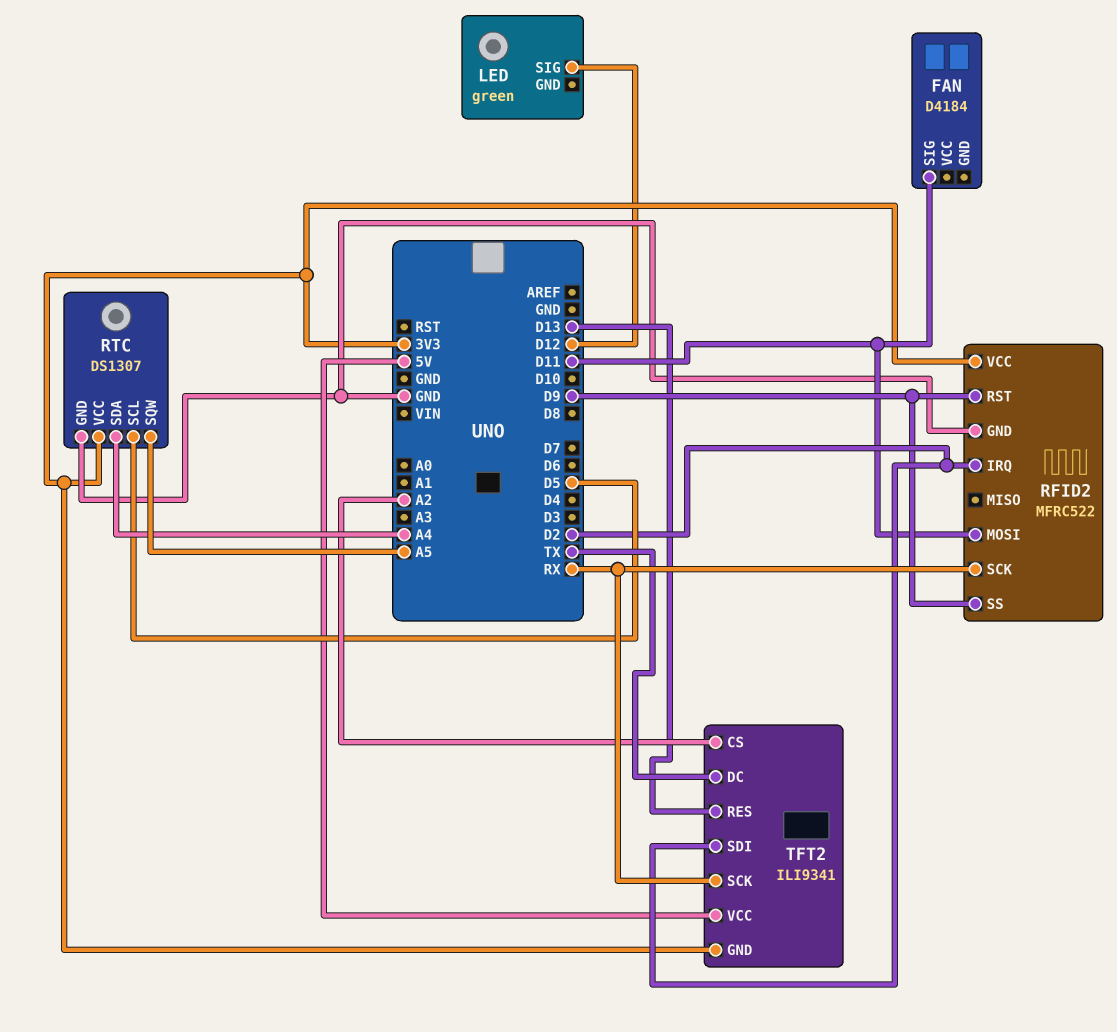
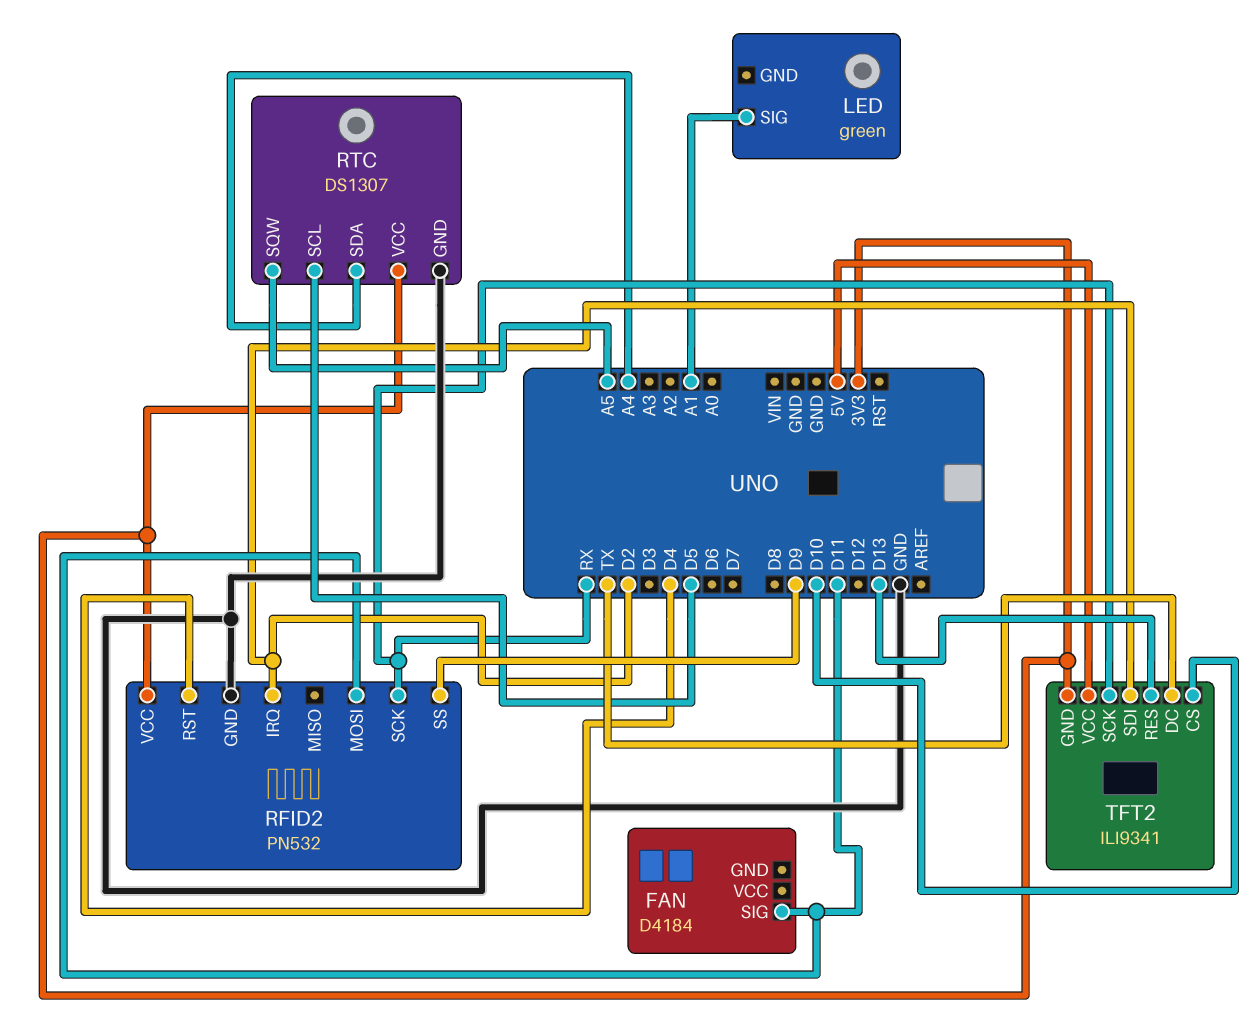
LED pin SIG: D12 -> A1
RFID2: MFRC522 -> PN532
RFID2 pin RST: D9 -> D4
TFT2 pin CS: A2 -> D10

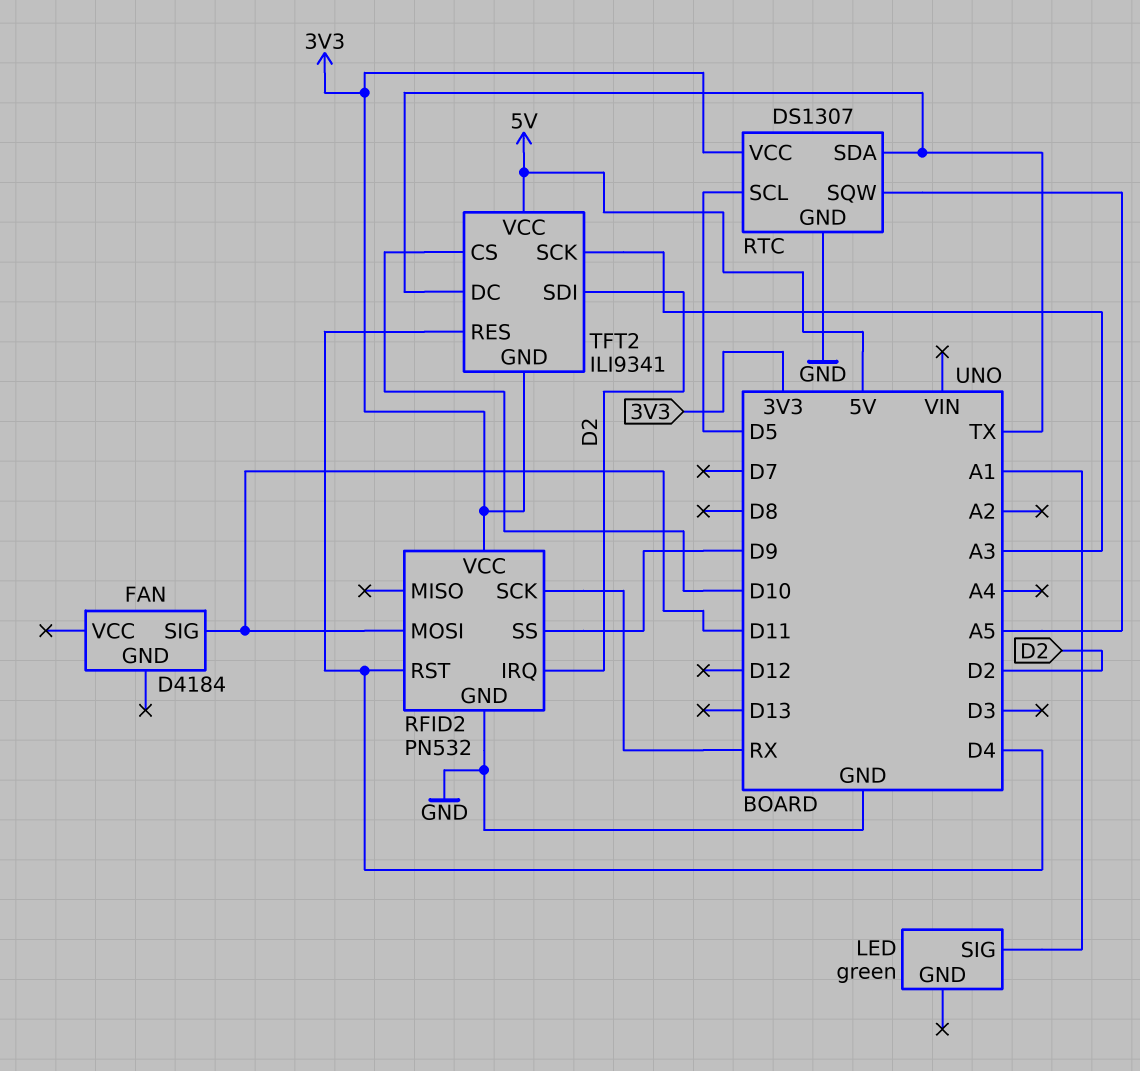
RTC pin SDA: A4 -> TX
TFT2 pin RES: D13 -> D4
TFT2 pin SCK: RX -> A3

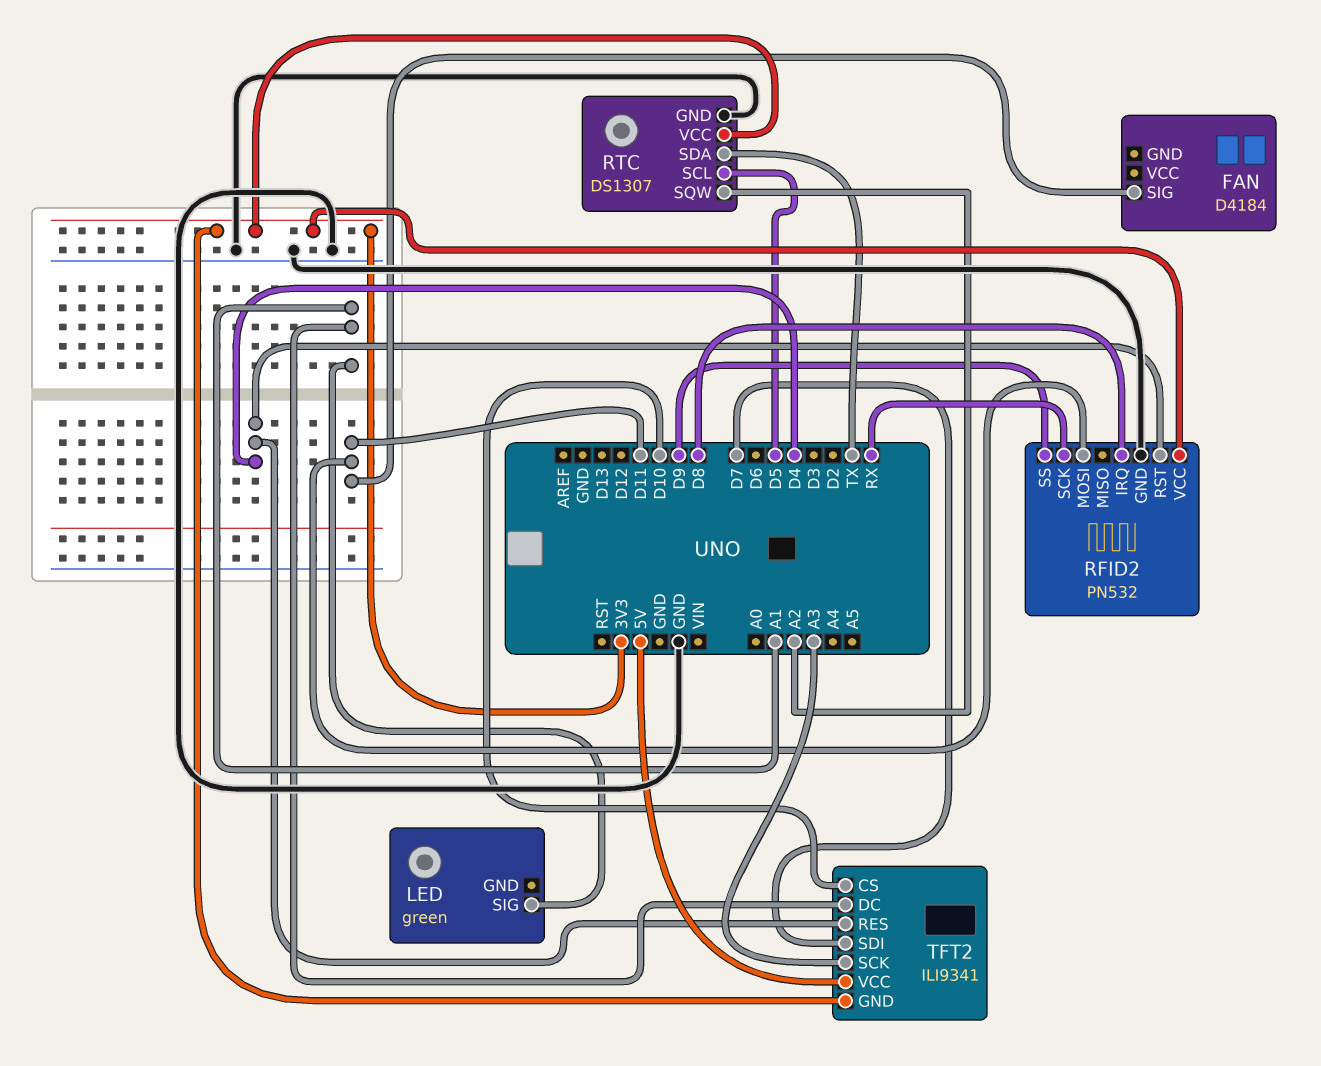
RFID2 pin IRQ: D2 -> D8
RTC pin SQW: A5 -> A2
TFT2 pin DC: TX -> A1
TFT2 pin SDI: D2 -> D7

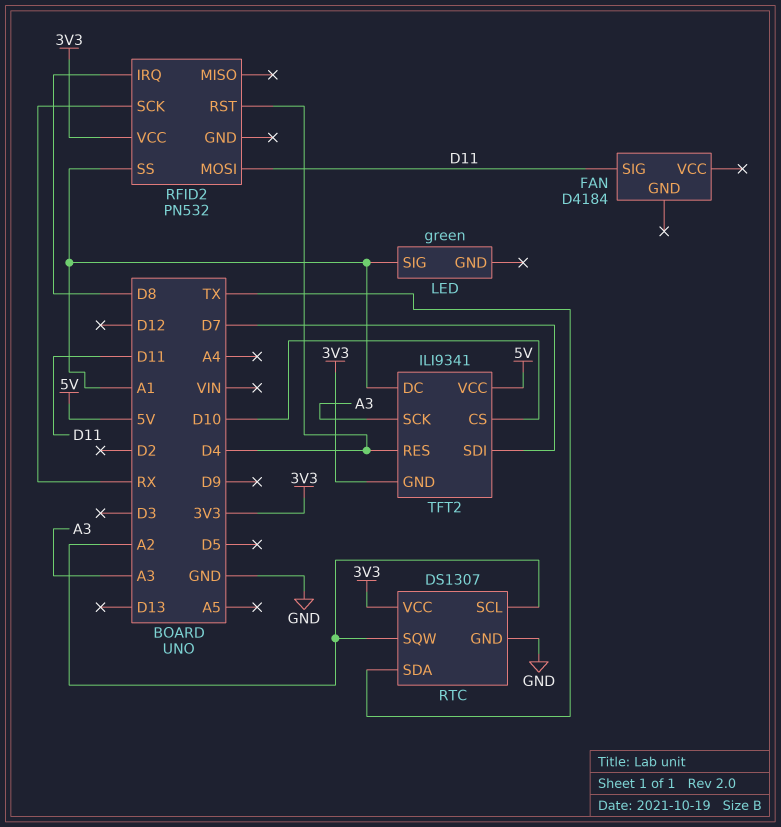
RFID2 pin GND: GND -> none
RFID2 pin SS: D9 -> A1
RTC pin SCL: D5 -> A2

